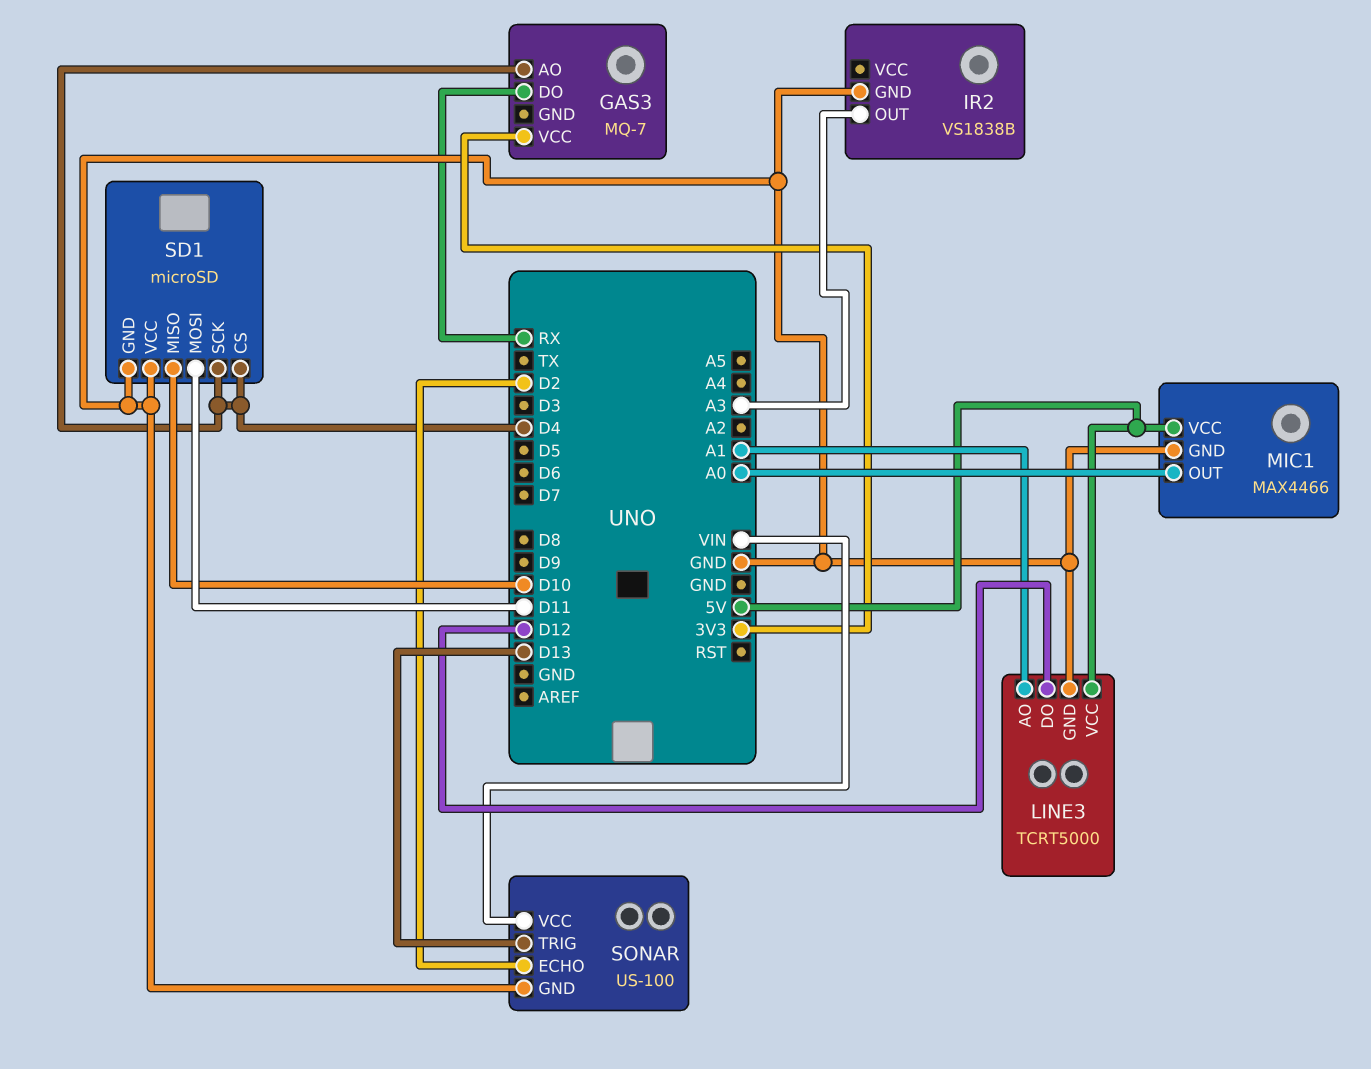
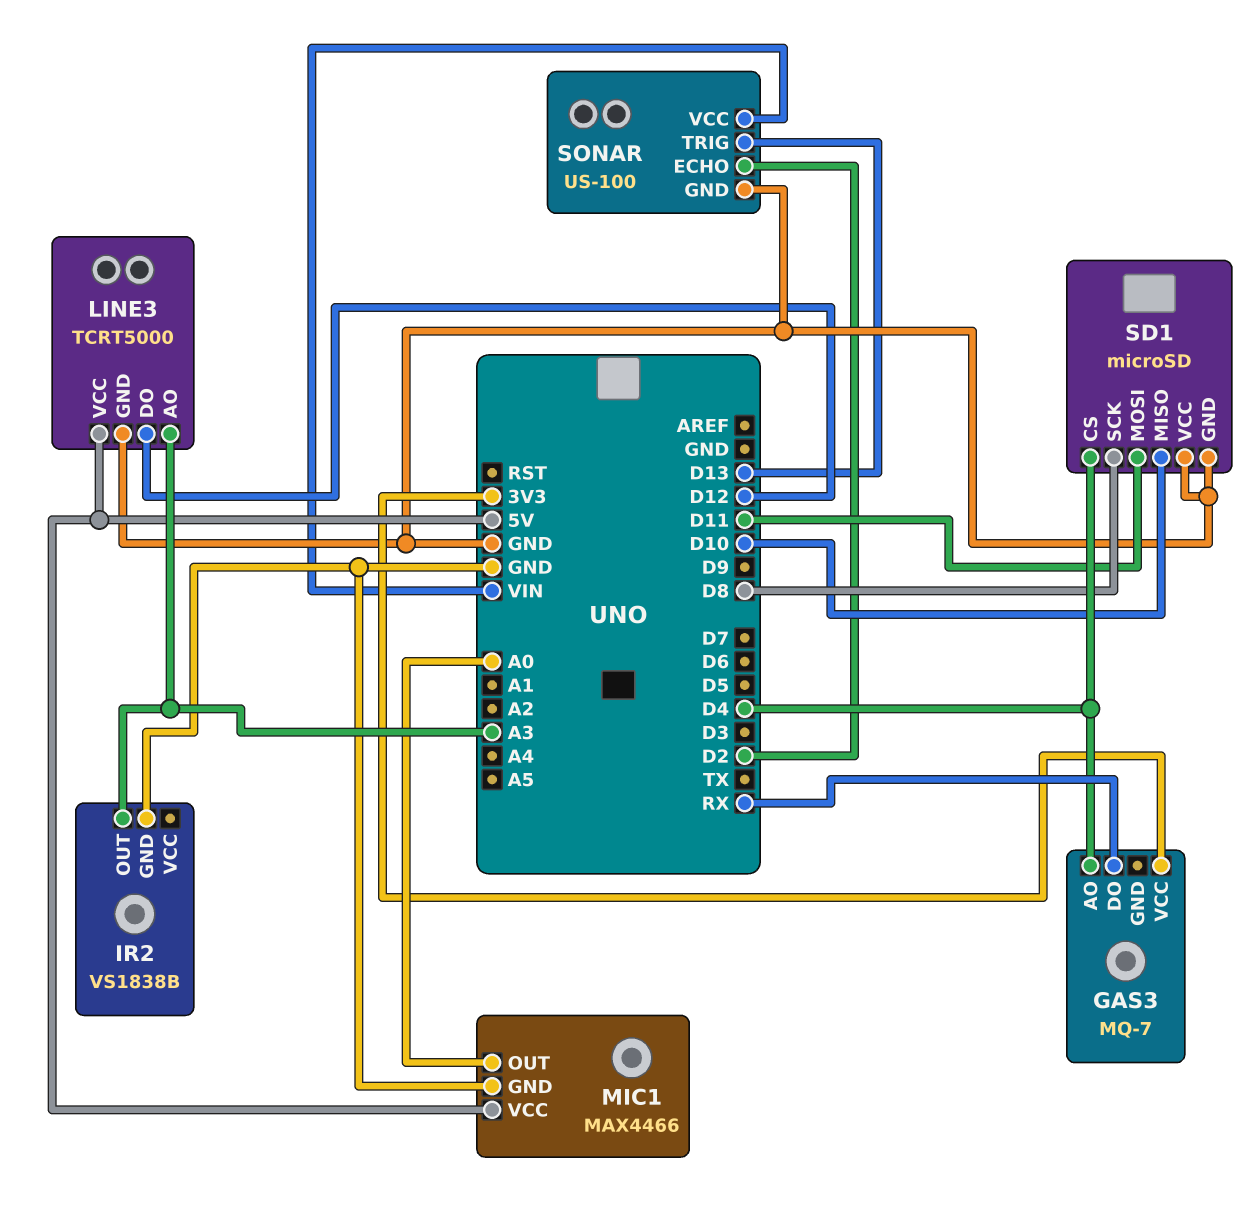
LINE3 pin AO: A1 -> A3
SD1 pin SCK: D4 -> D8

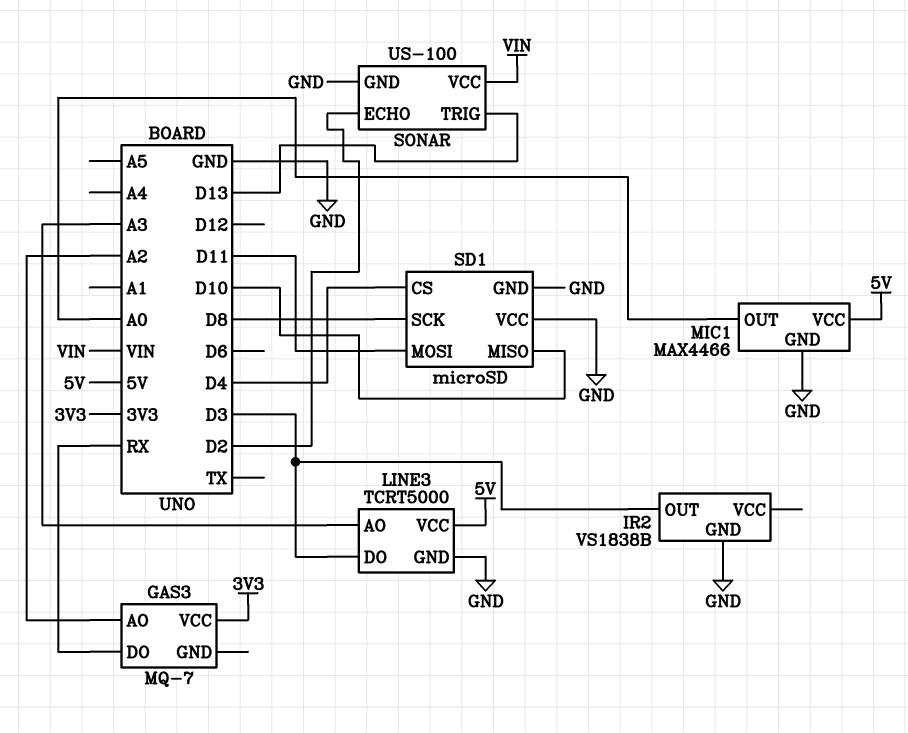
GAS3 pin AO: D4 -> A2
IR2 pin OUT: A3 -> D3
LINE3 pin DO: D12 -> D3

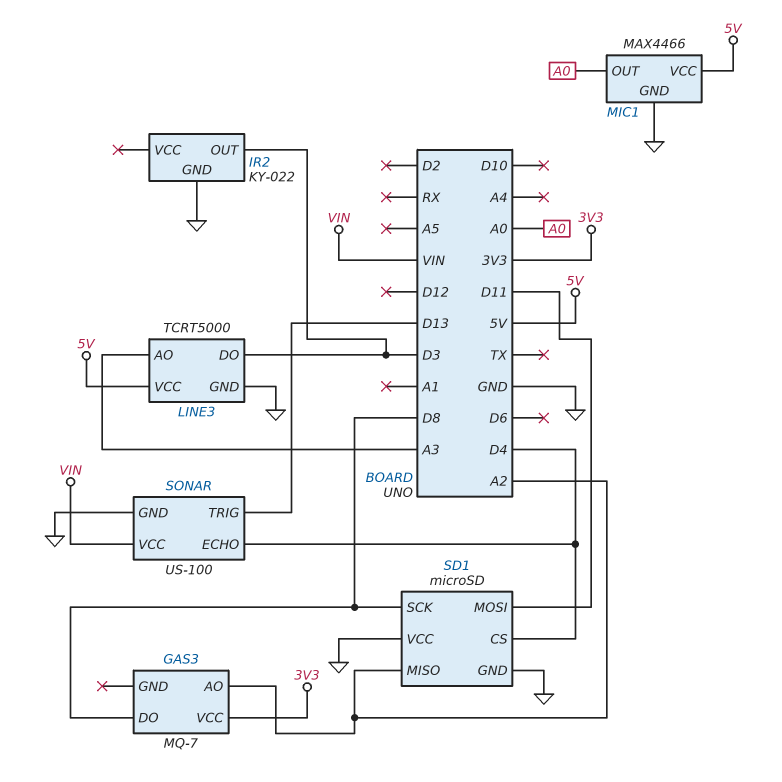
GAS3 pin DO: RX -> D8
IR2: VS1838B -> KY-022
SD1 pin MISO: D10 -> A2
SONAR pin ECHO: D2 -> D4

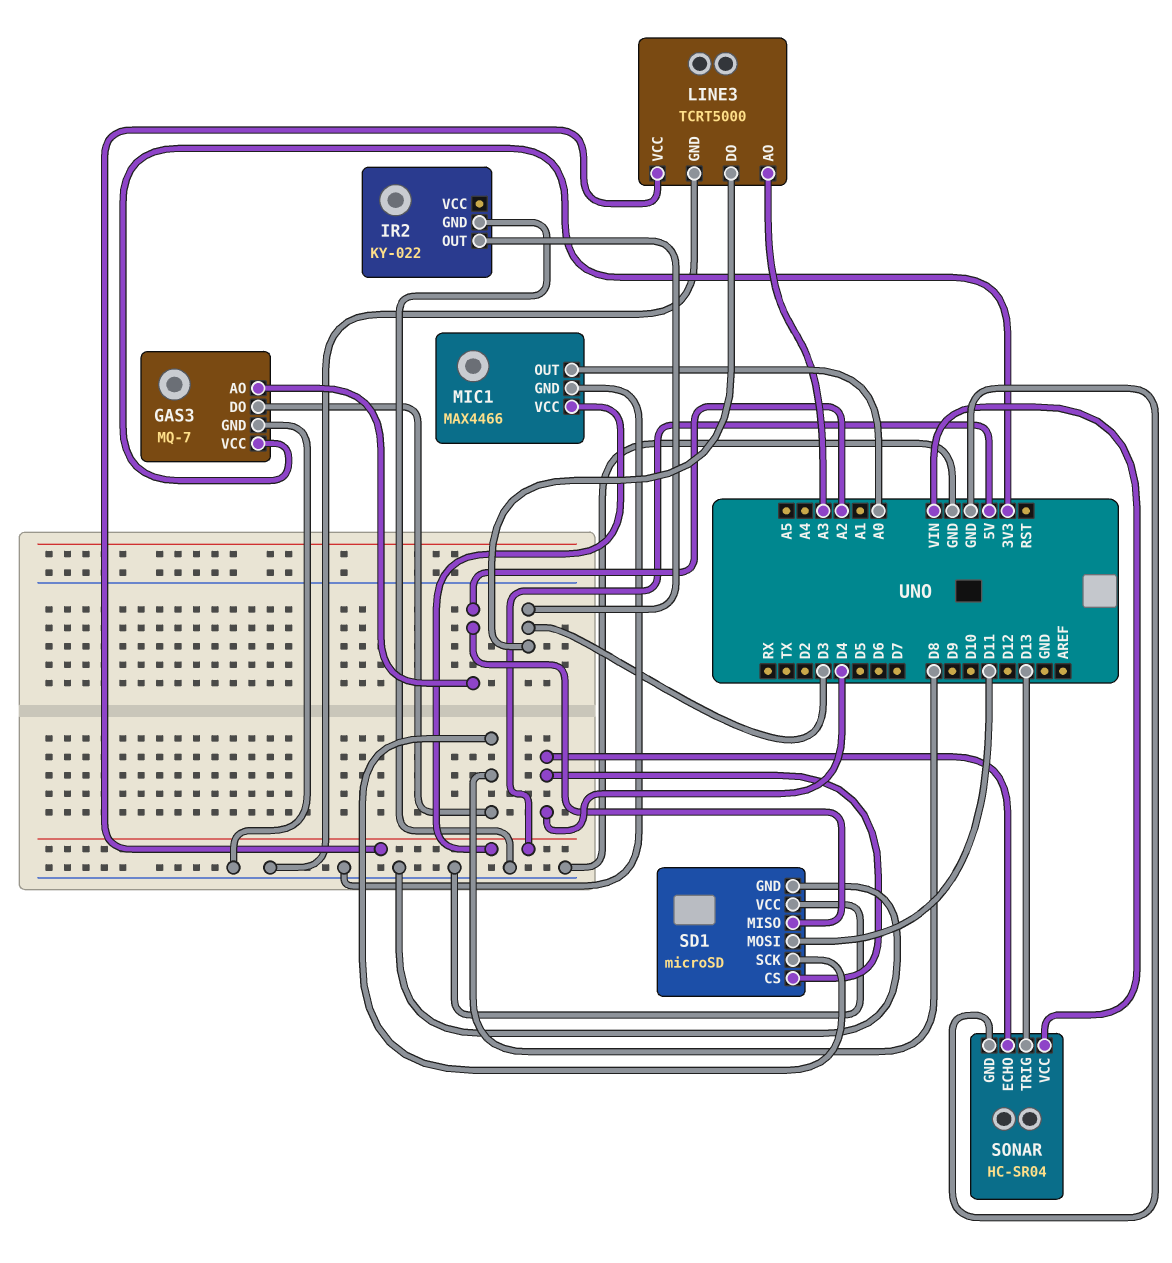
GAS3 pin GND: none -> GND
SONAR: US-100 -> HC-SR04

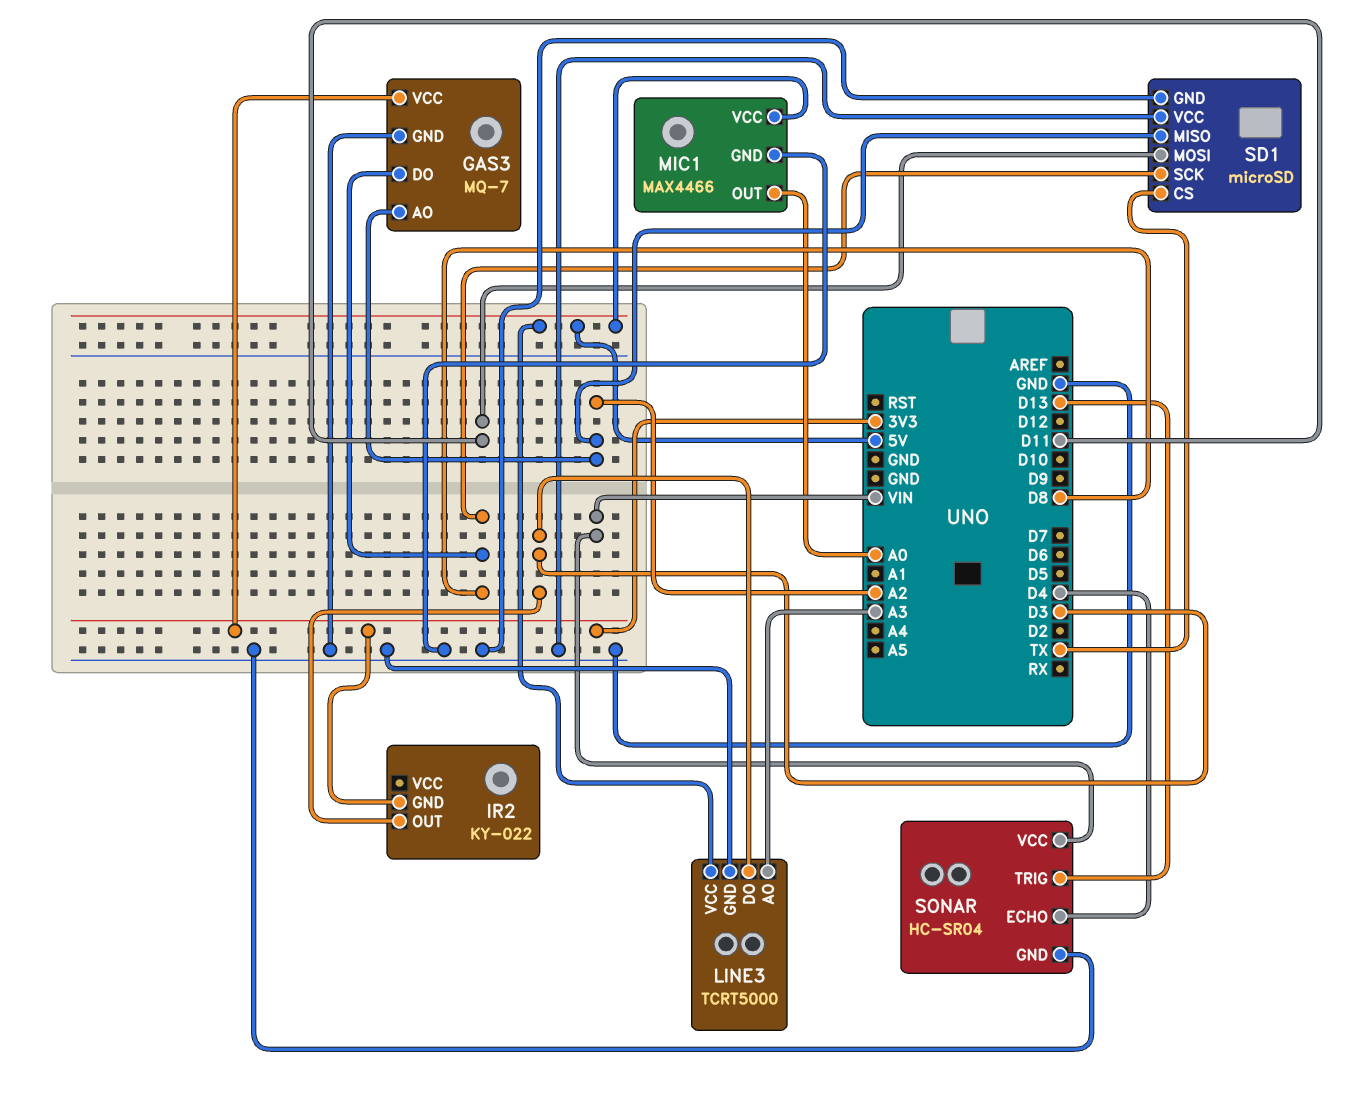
IR2 pin GND: GND -> 3V3
SD1 pin CS: D4 -> TX

